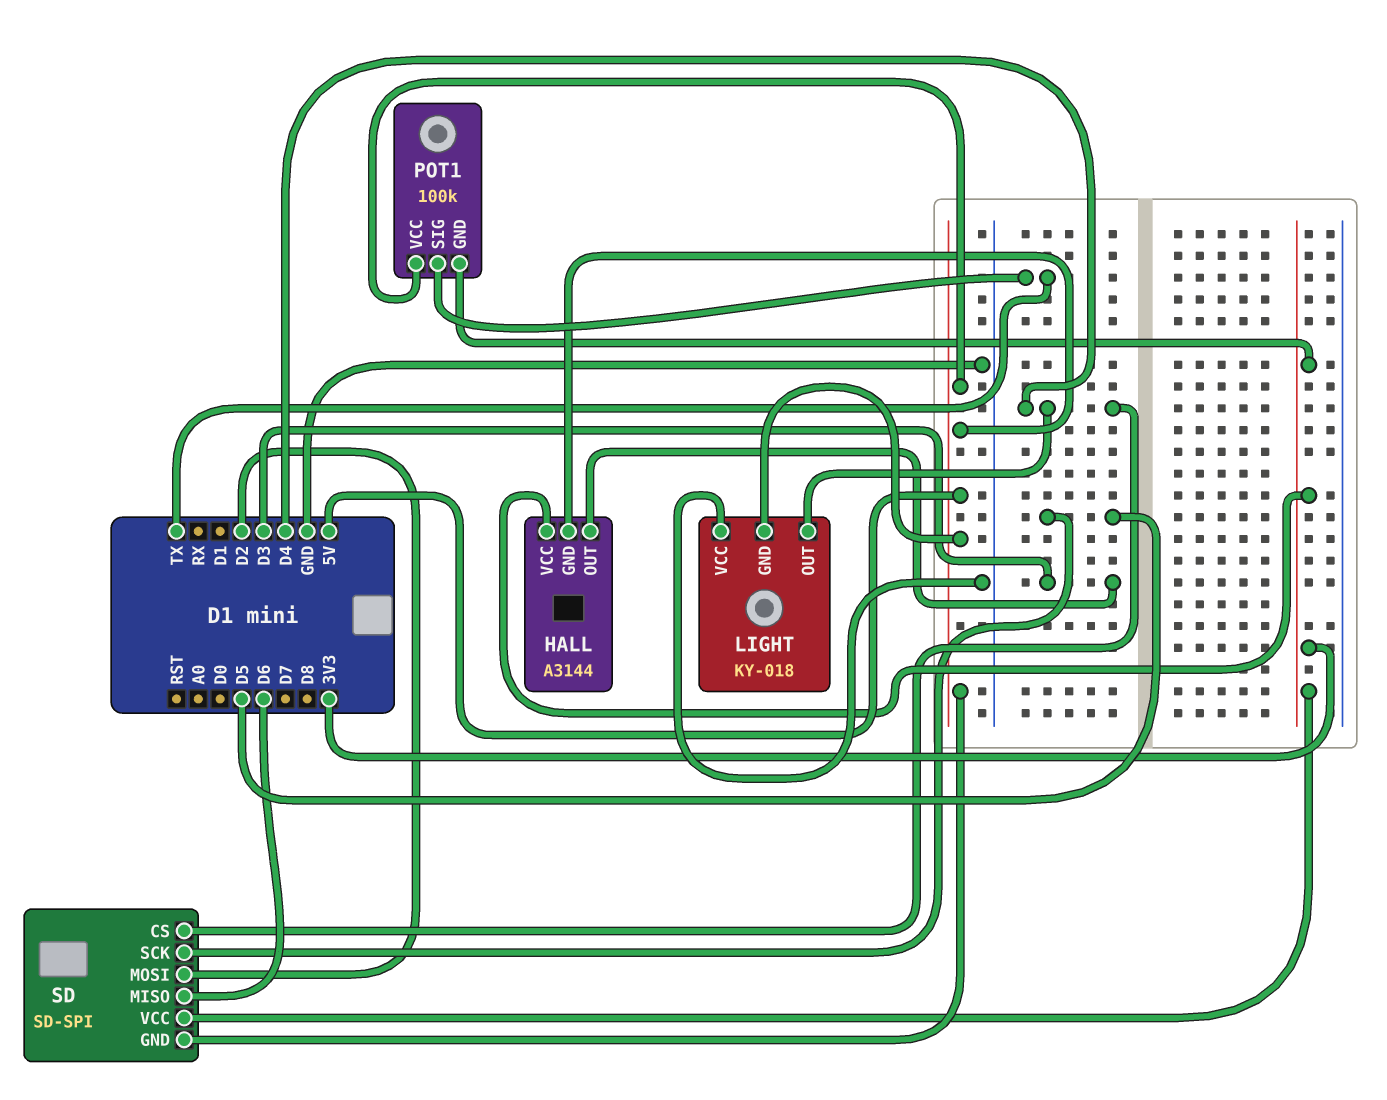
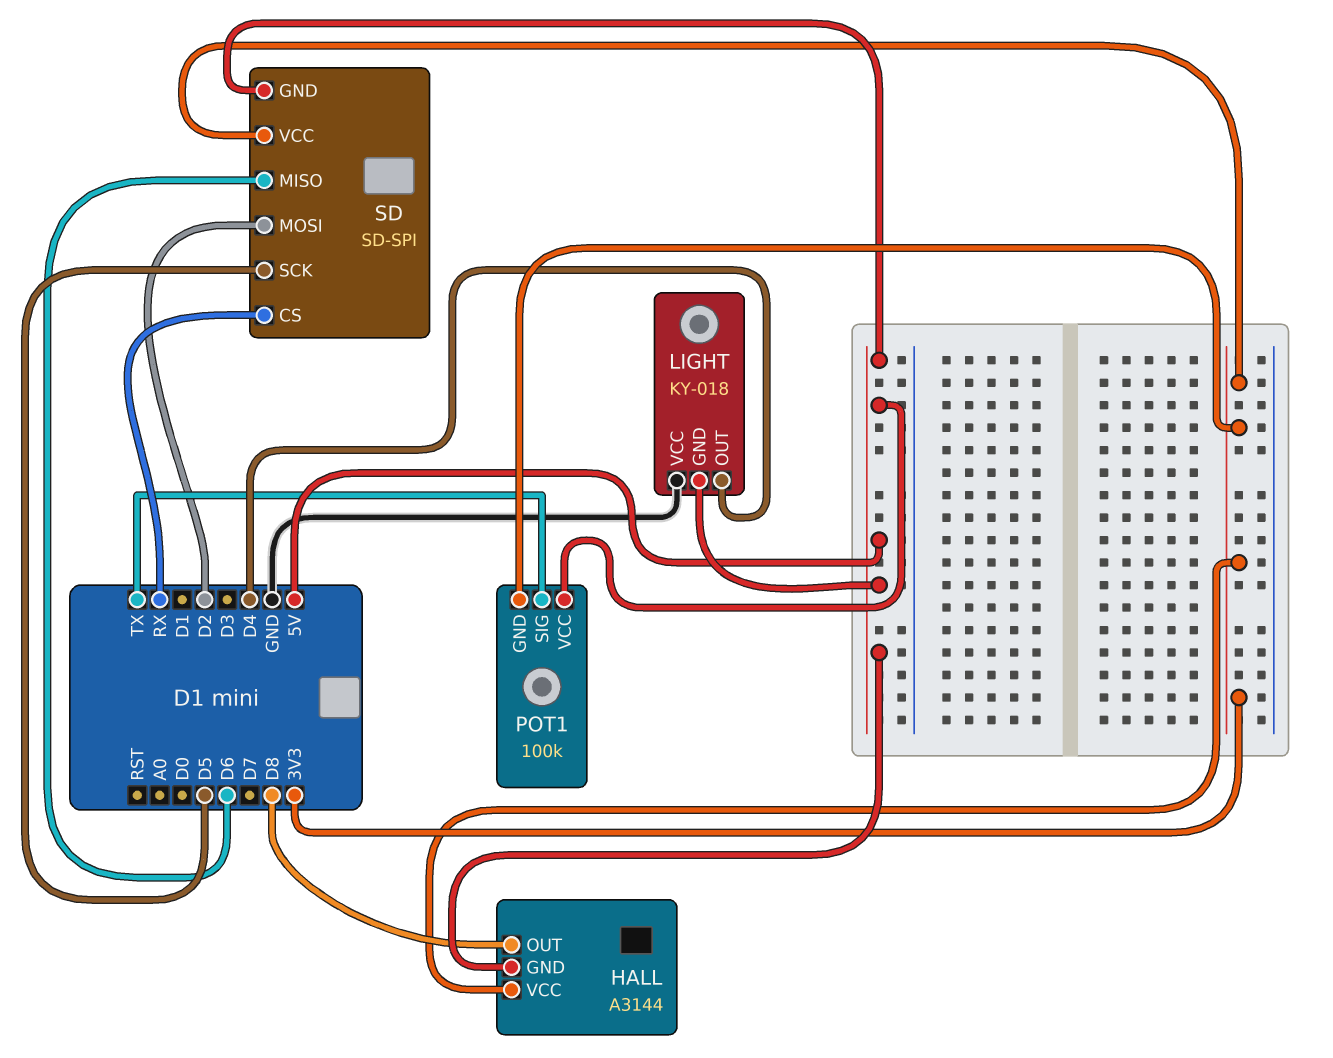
HALL pin OUT: D3 -> D8
SD pin CS: D4 -> RX

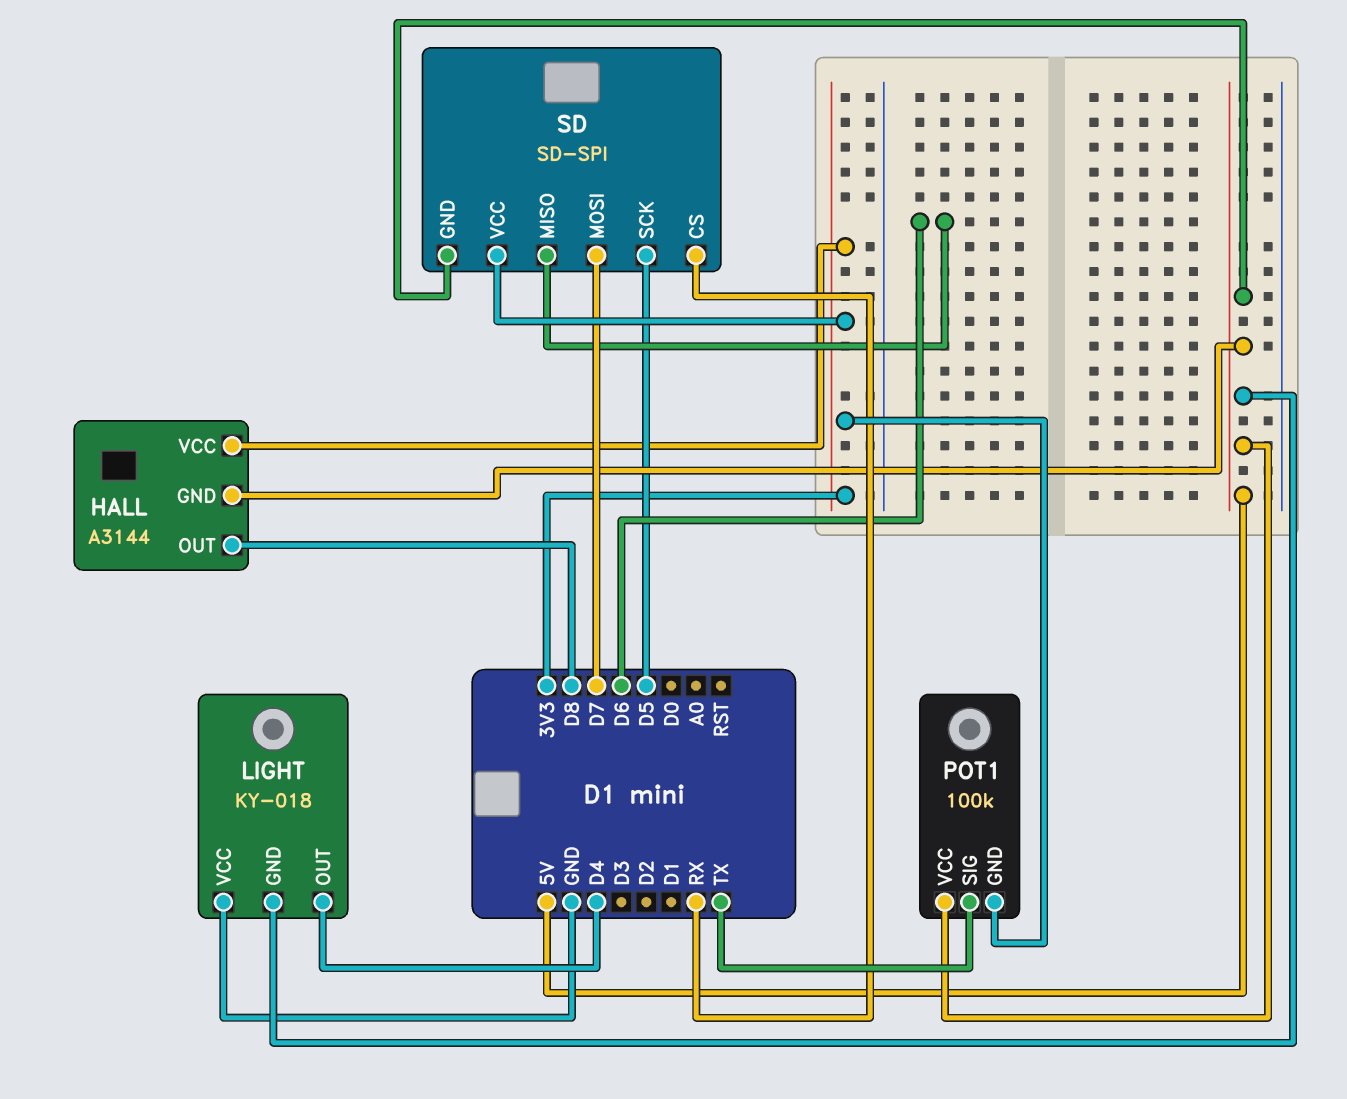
SD pin MOSI: D2 -> D7

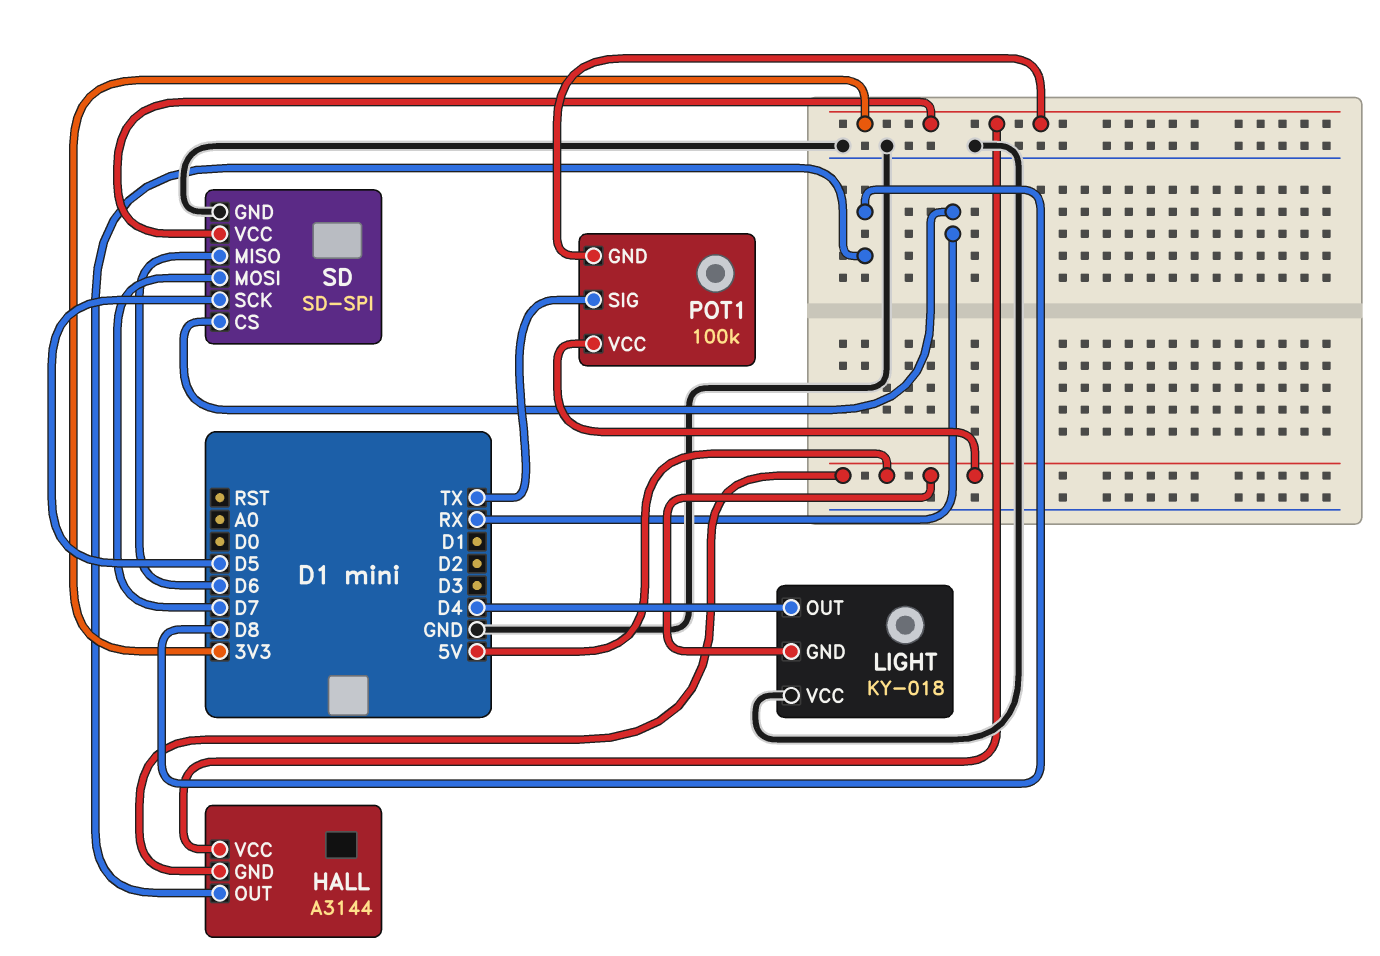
SD pin GND: 5V -> GND

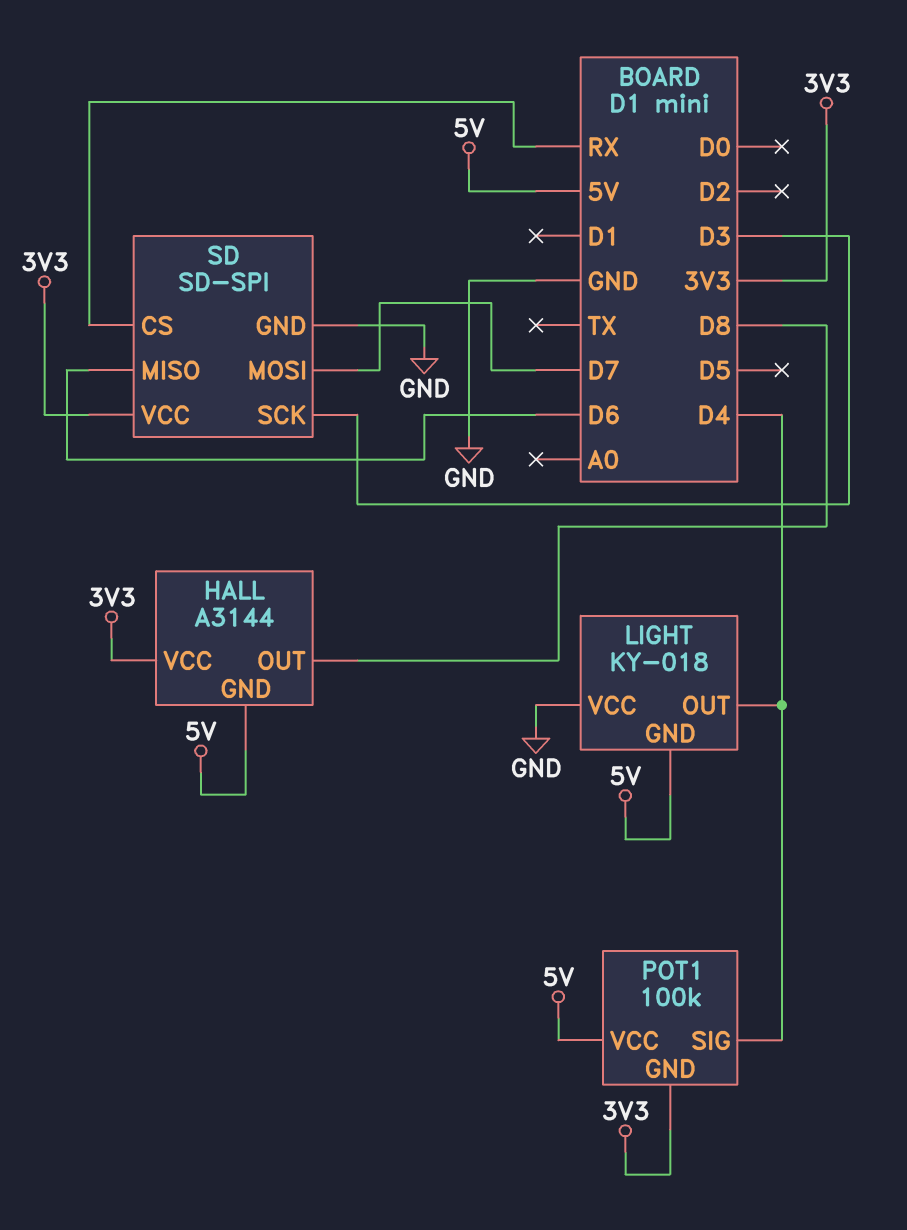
POT1 pin SIG: TX -> D4
SD pin SCK: D5 -> D3

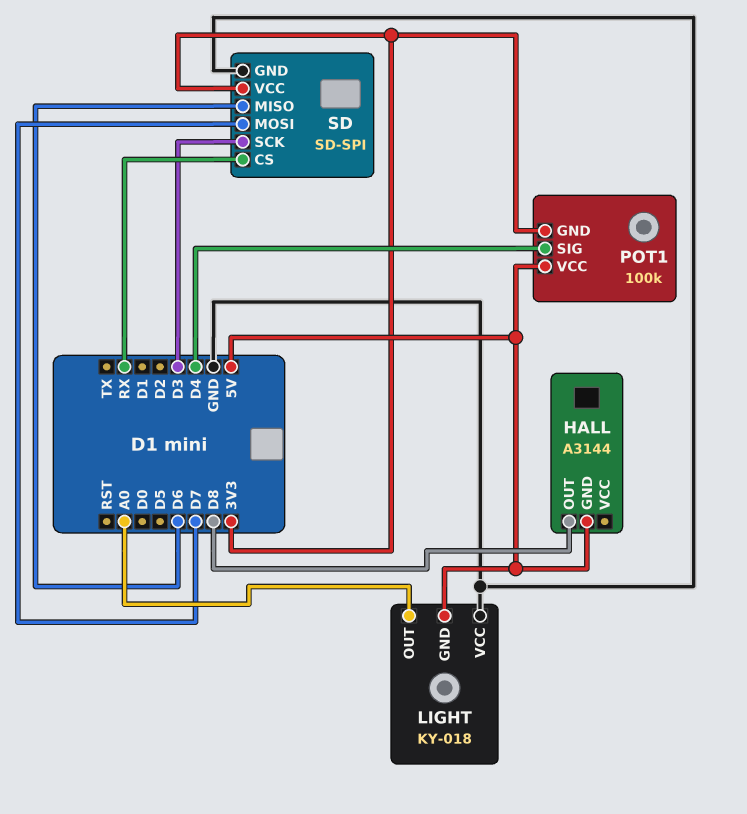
HALL pin VCC: 3V3 -> none
LIGHT pin OUT: D4 -> A0

